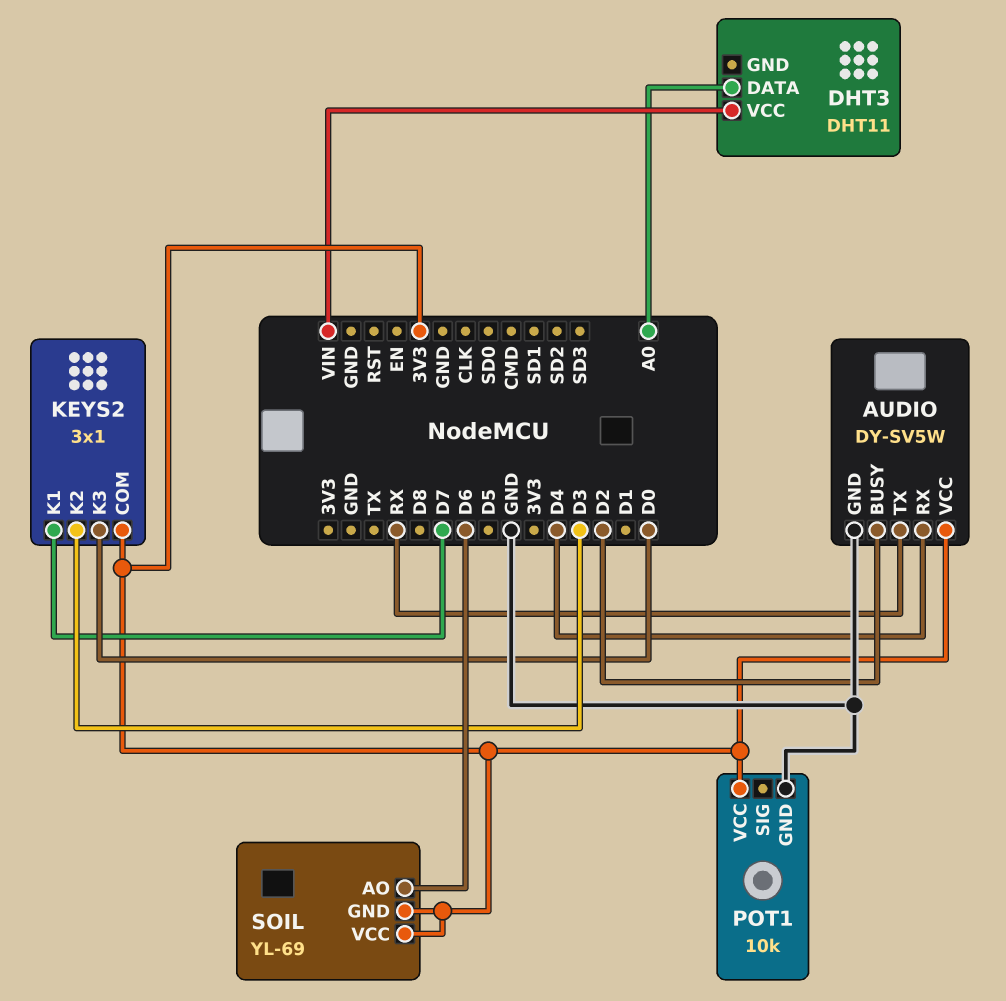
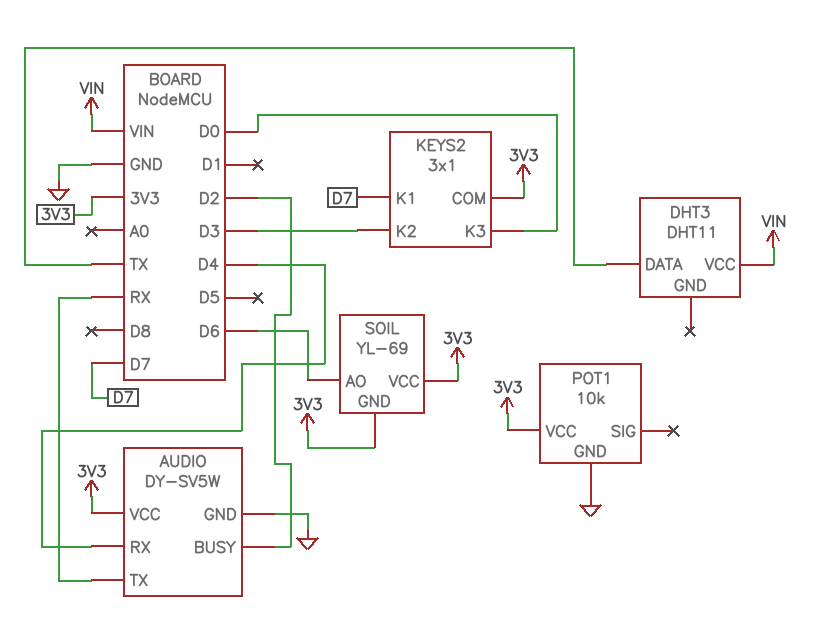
DHT3 pin DATA: A0 -> TX

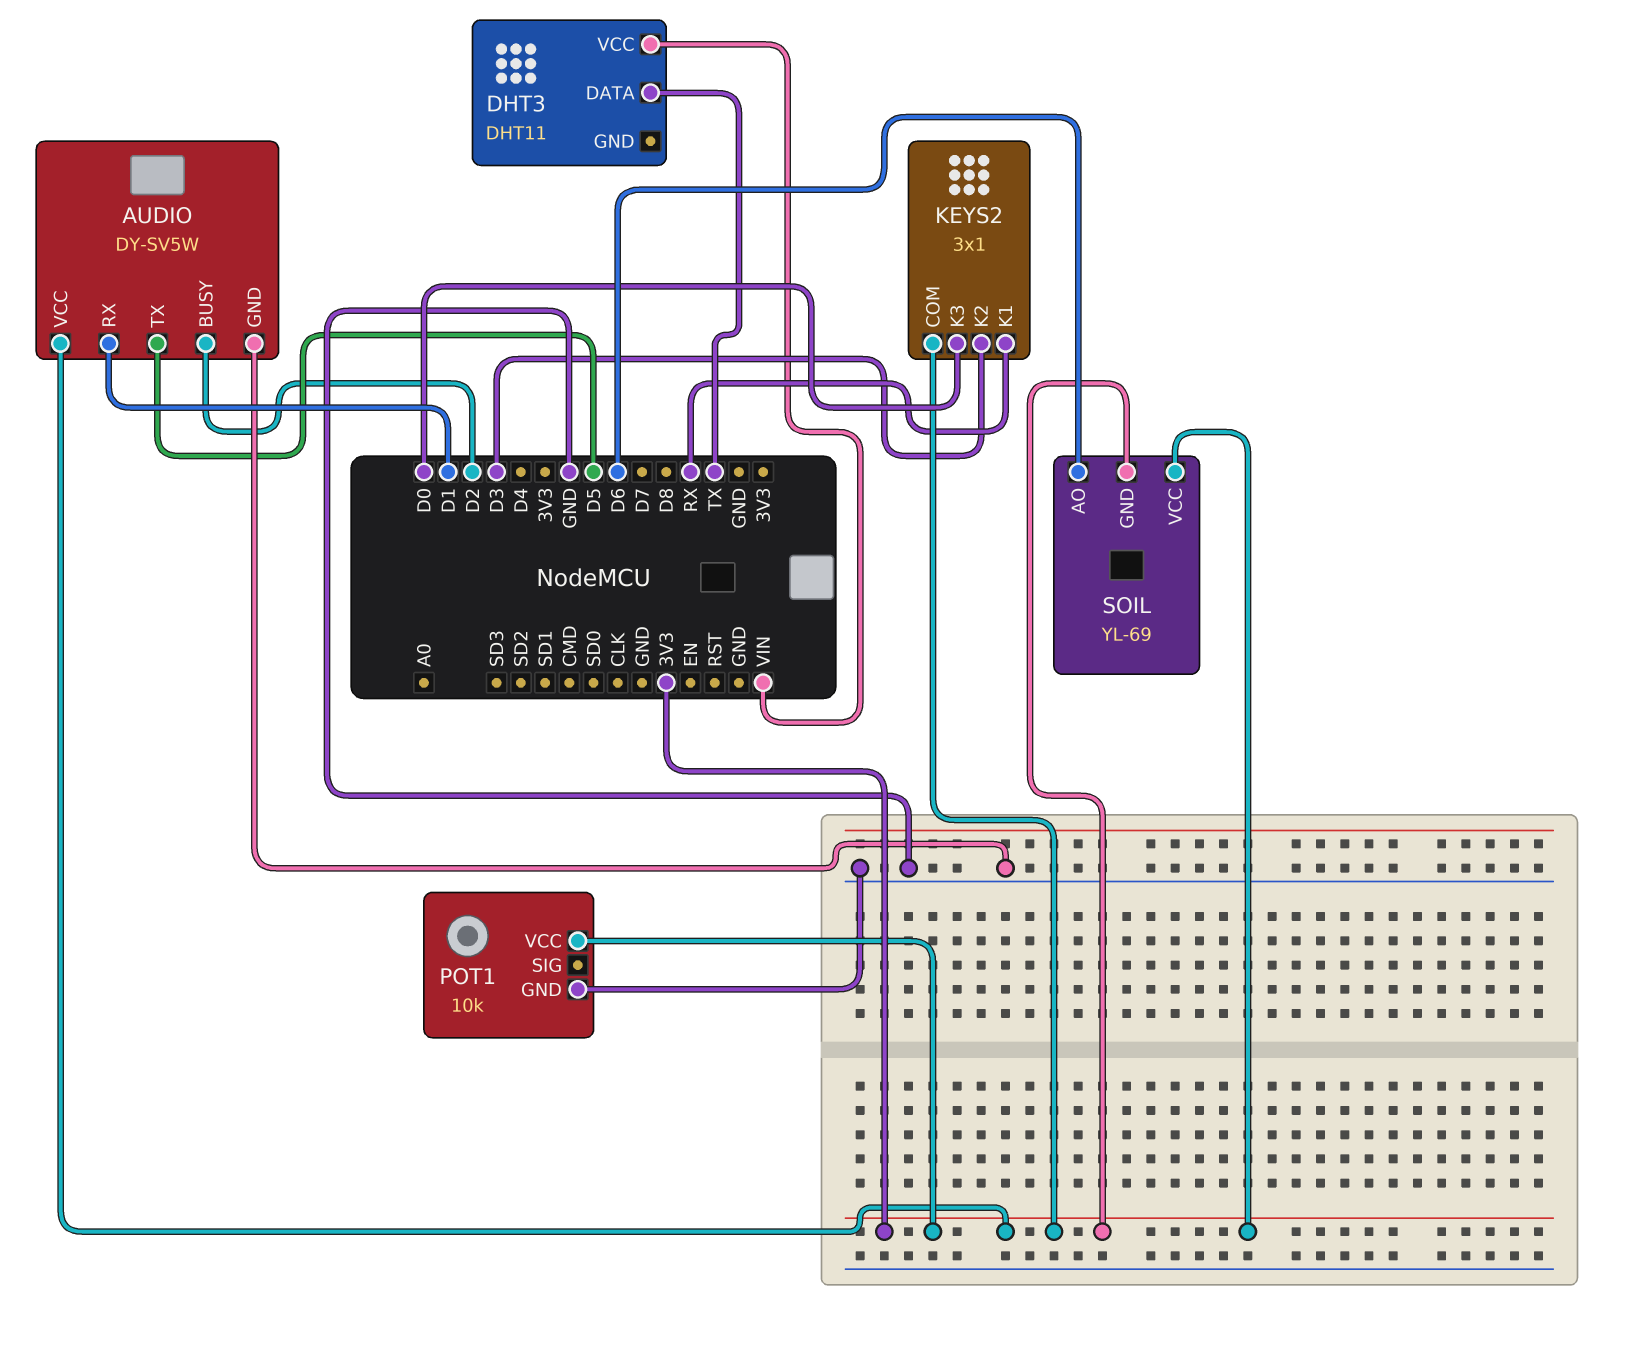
AUDIO pin RX: D4 -> D1
AUDIO pin TX: RX -> D5
KEYS2 pin K1: D7 -> RX

